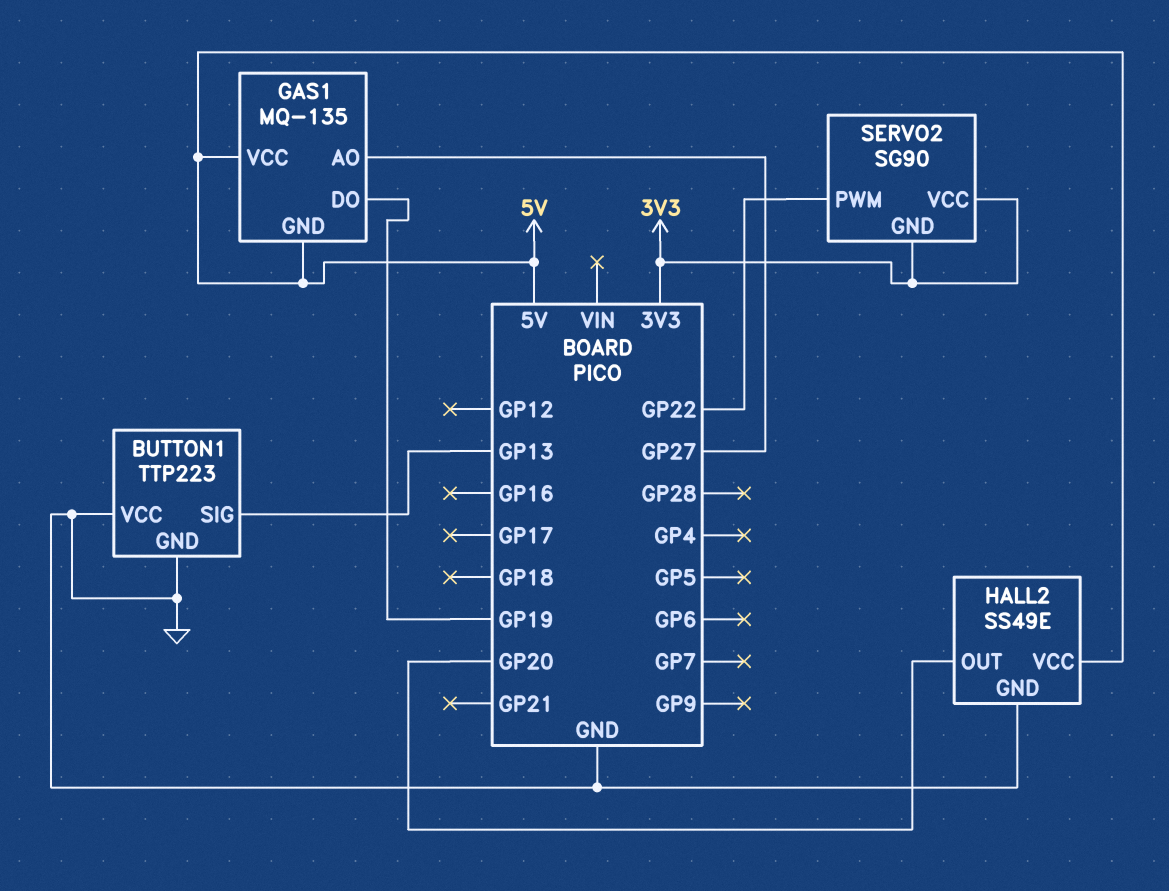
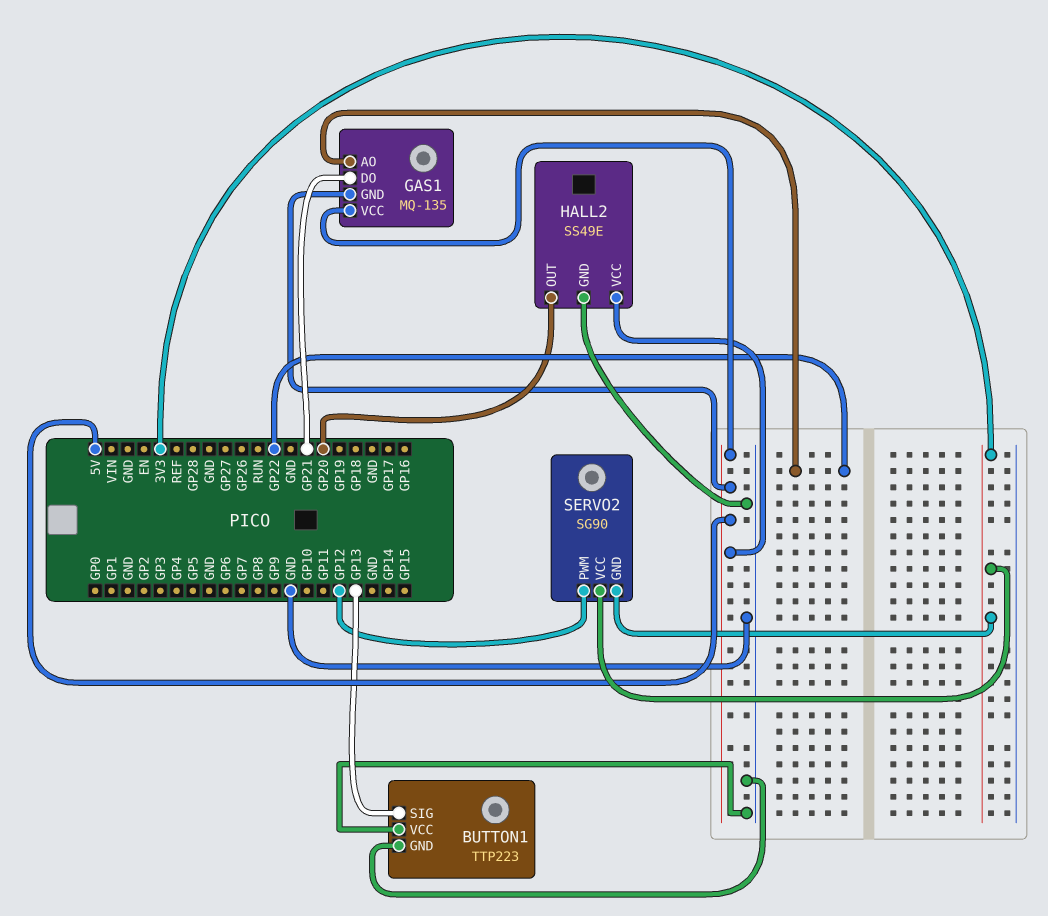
GAS1 pin AO: GP27 -> GP22
GAS1 pin DO: GP19 -> GP21
SERVO2 pin PWM: GP22 -> GP12

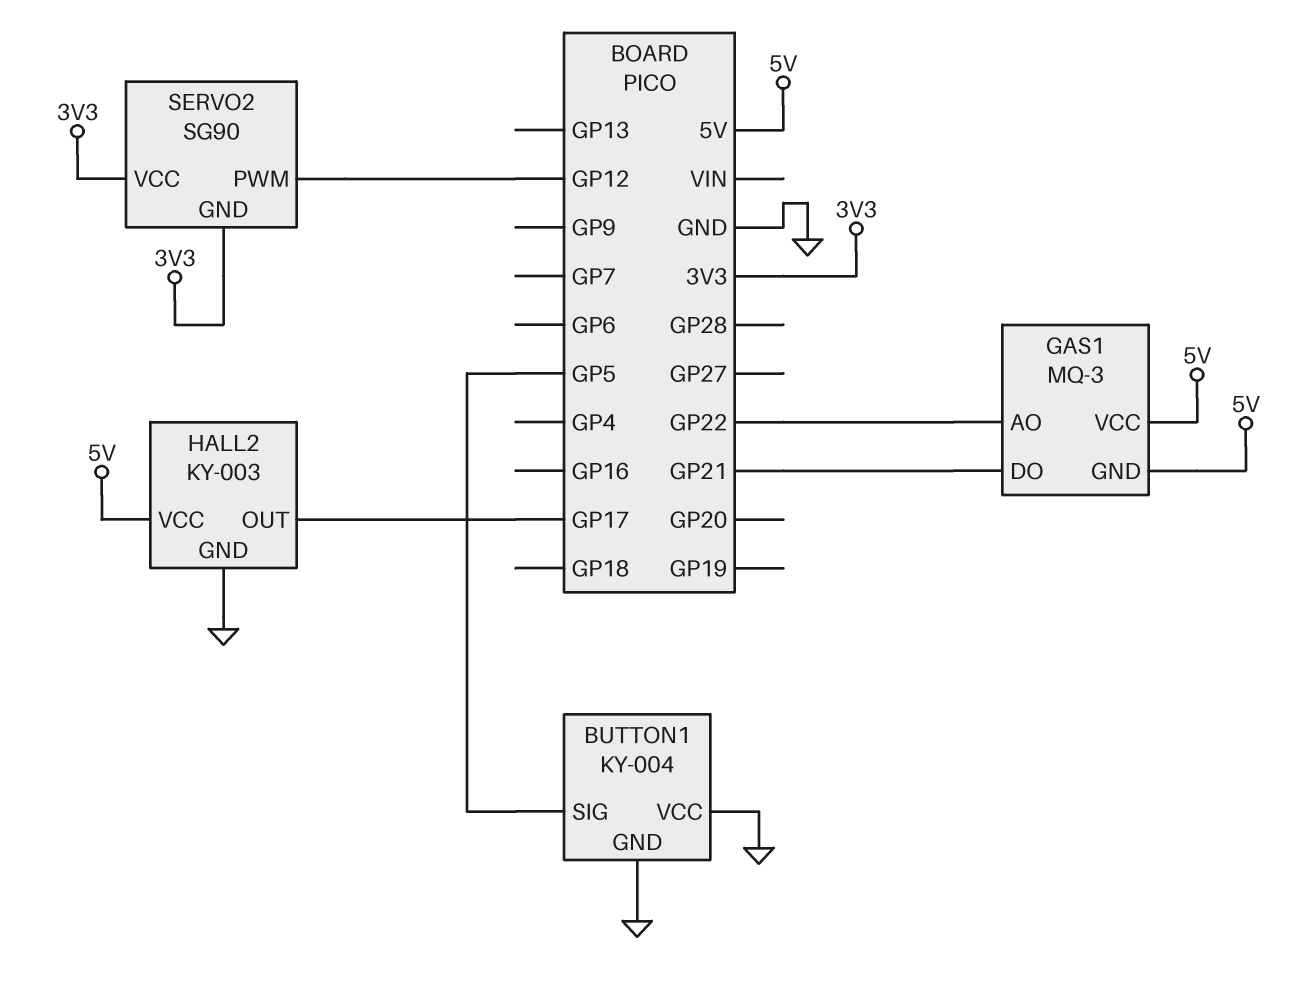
BUTTON1: TTP223 -> KY-004
BUTTON1 pin SIG: GP13 -> GP5
GAS1: MQ-135 -> MQ-3
HALL2: SS49E -> KY-003
HALL2 pin OUT: GP20 -> GP17

